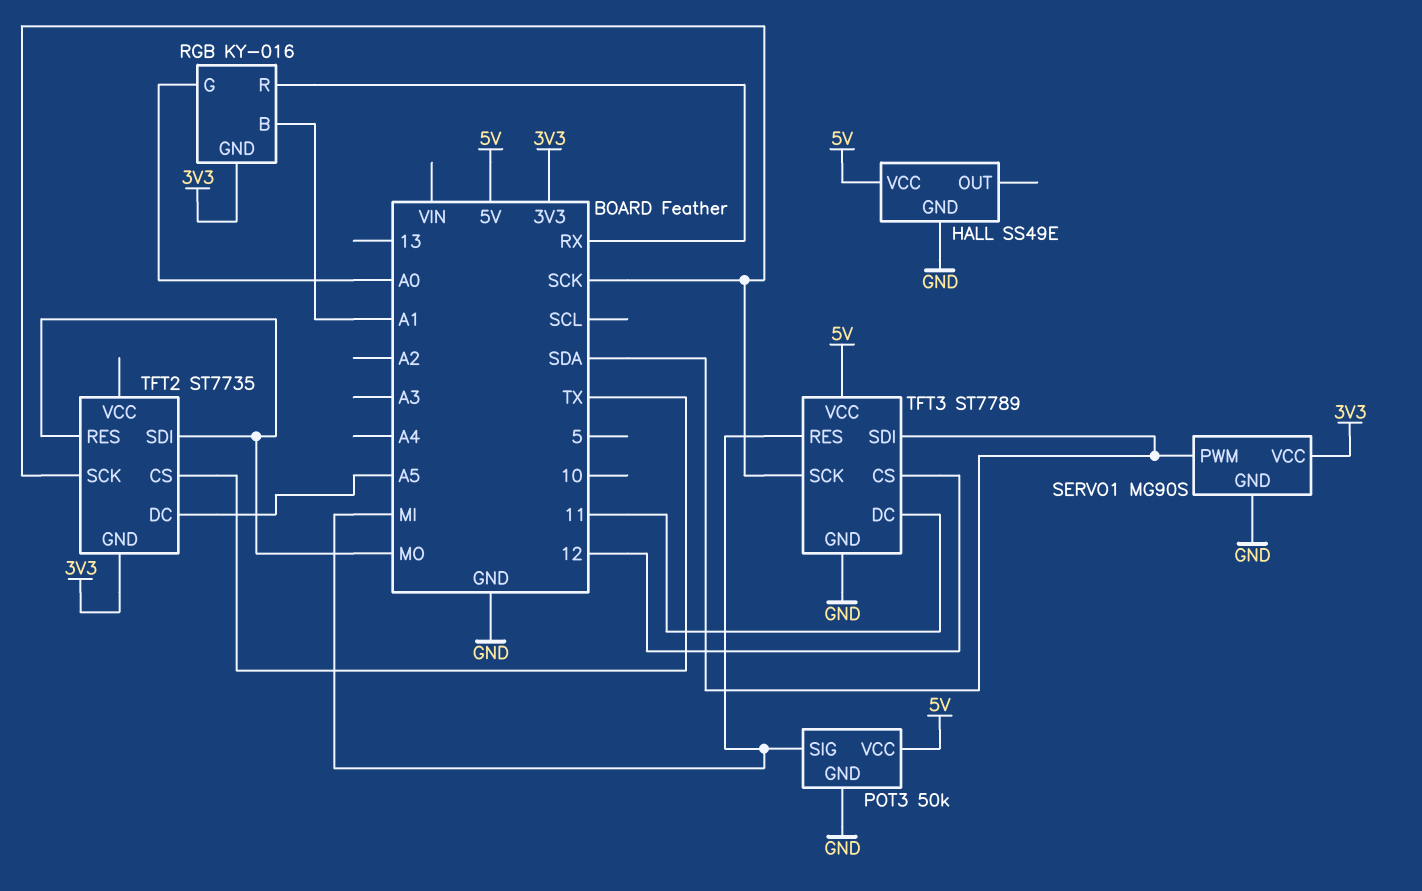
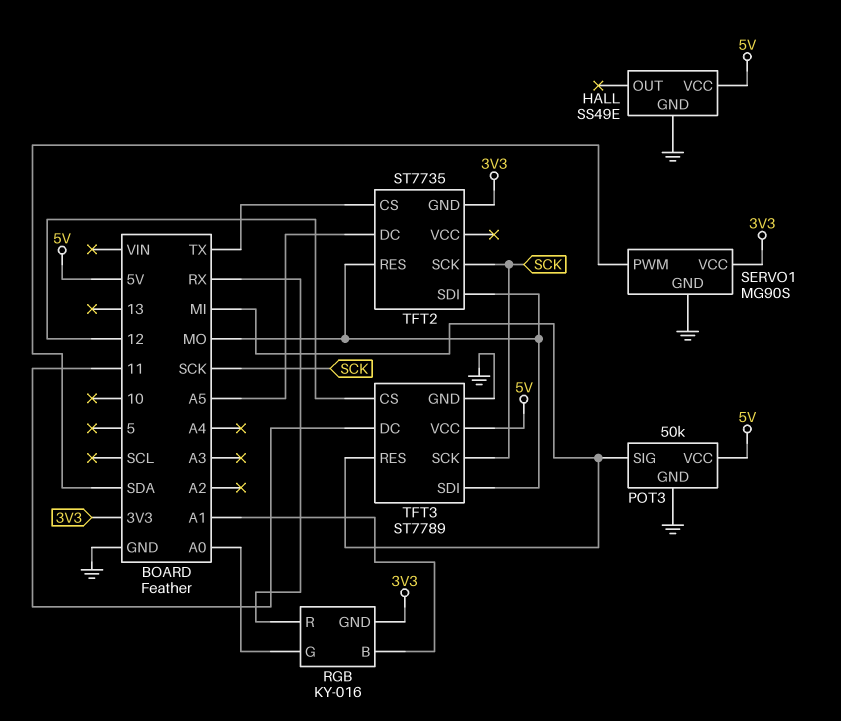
TFT3 pin SDI: SDA -> MO

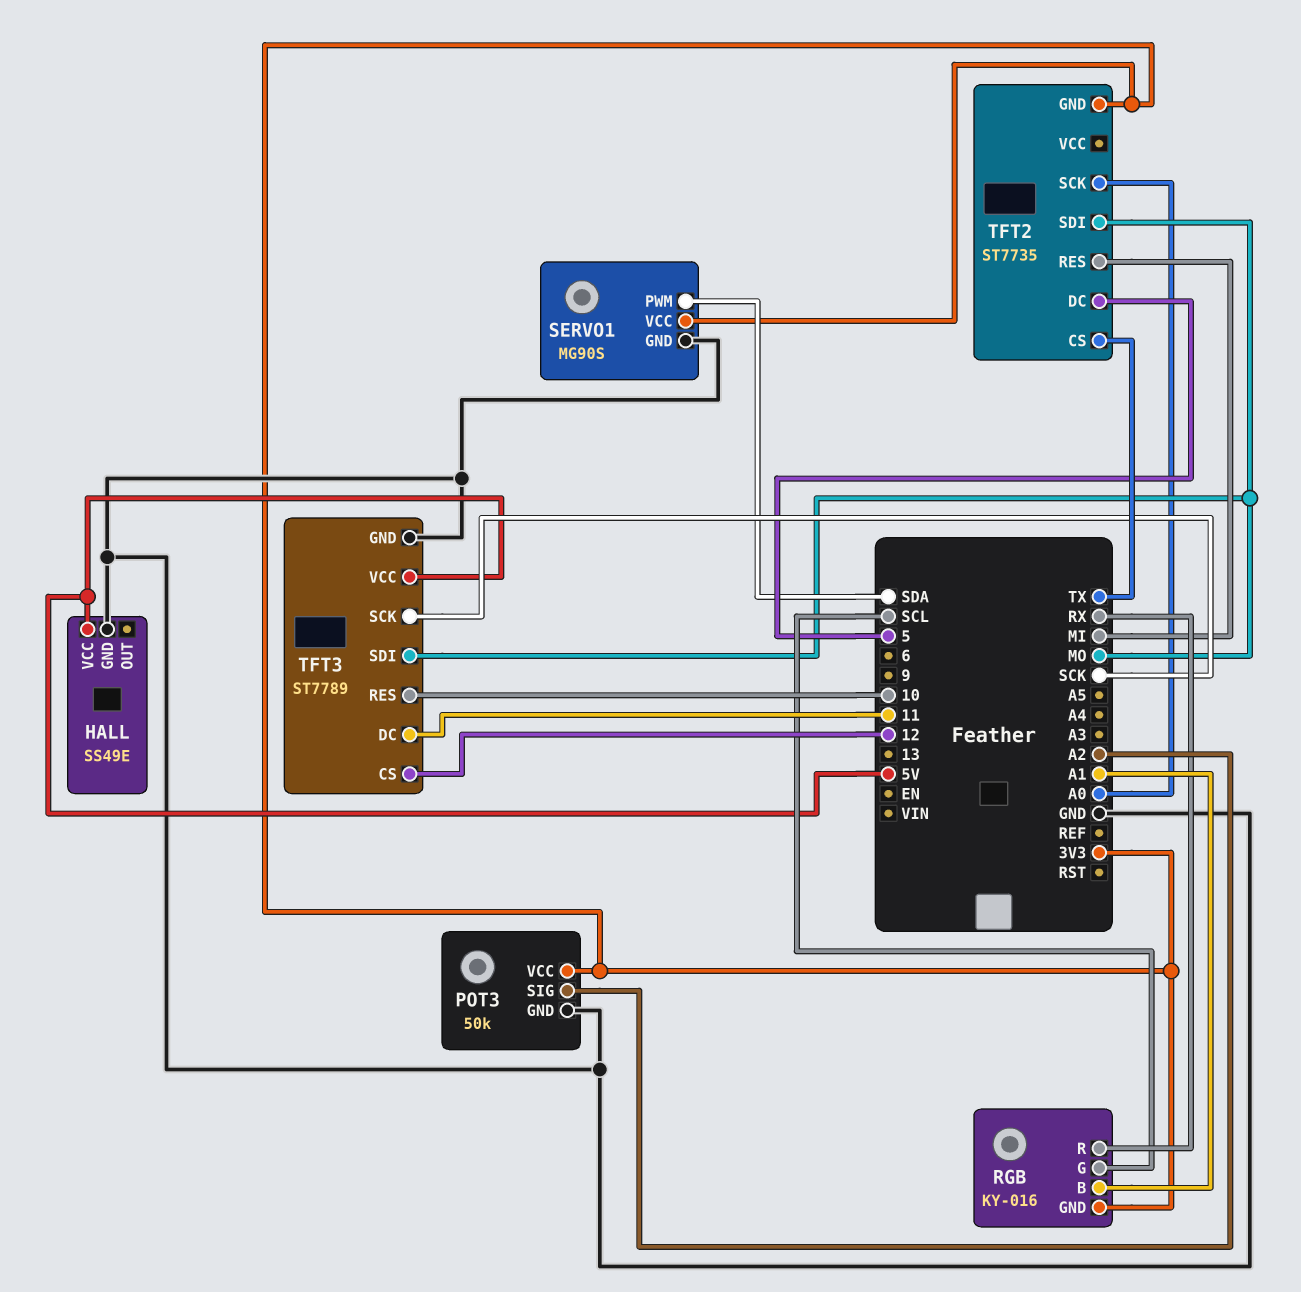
POT3 pin SIG: MI -> A2
POT3 pin VCC: 5V -> 3V3
RGB pin G: A0 -> SCL
TFT2 pin DC: A5 -> 5
TFT2 pin RES: MO -> MI
TFT2 pin SCK: SCK -> A0
TFT3 pin RES: MI -> 10

